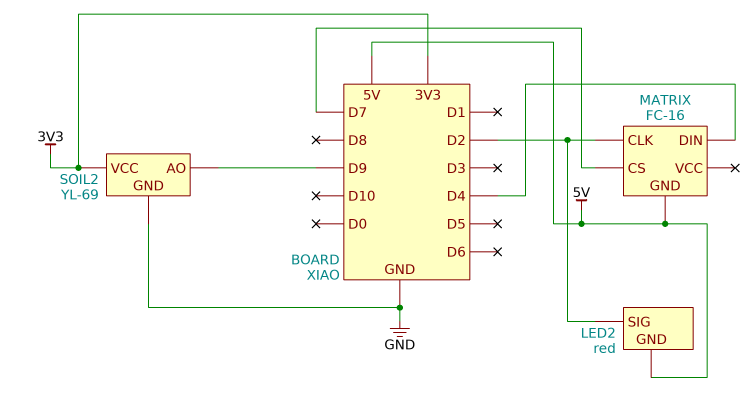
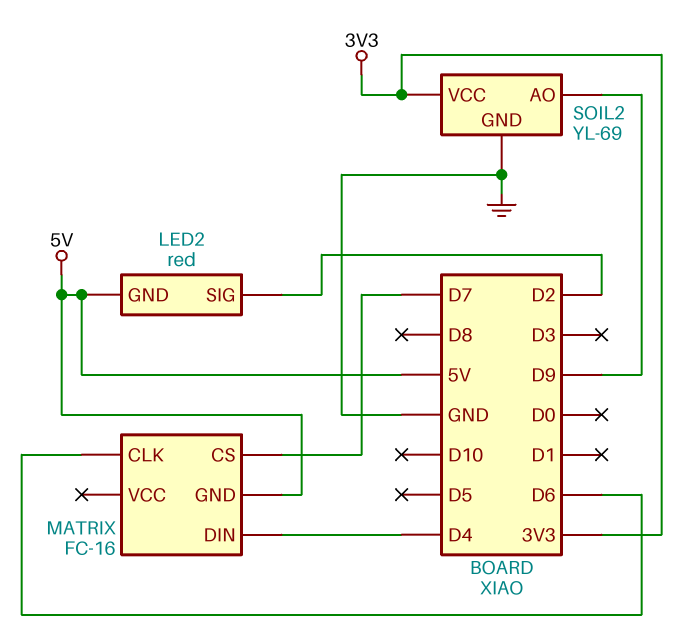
MATRIX pin CLK: D2 -> D6

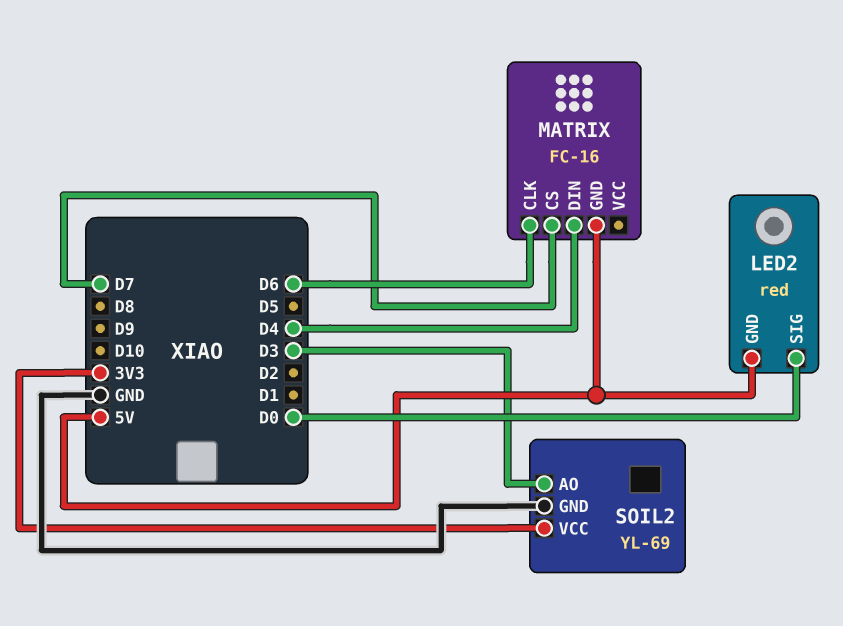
LED2 pin SIG: D2 -> D0
SOIL2 pin AO: D9 -> D3

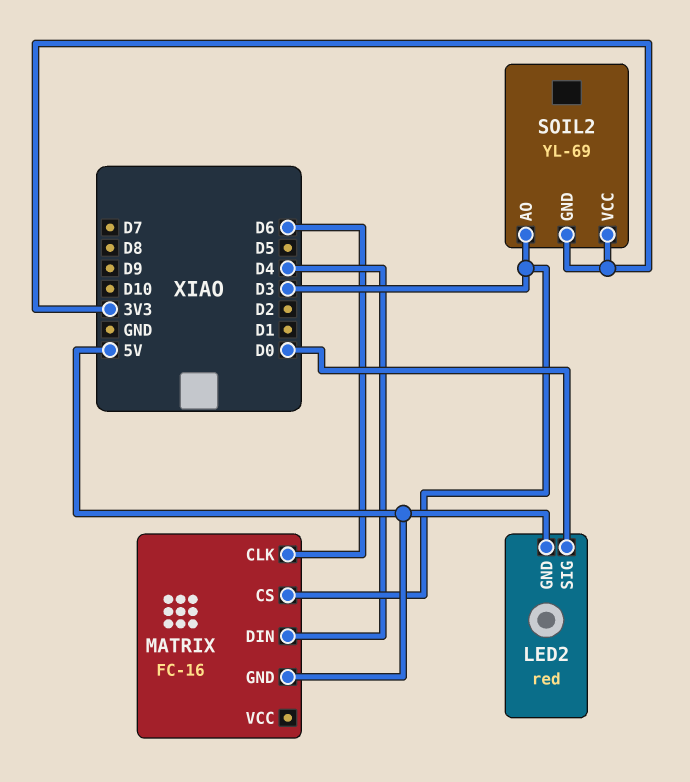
MATRIX pin CS: D7 -> D3
SOIL2 pin GND: GND -> 3V3

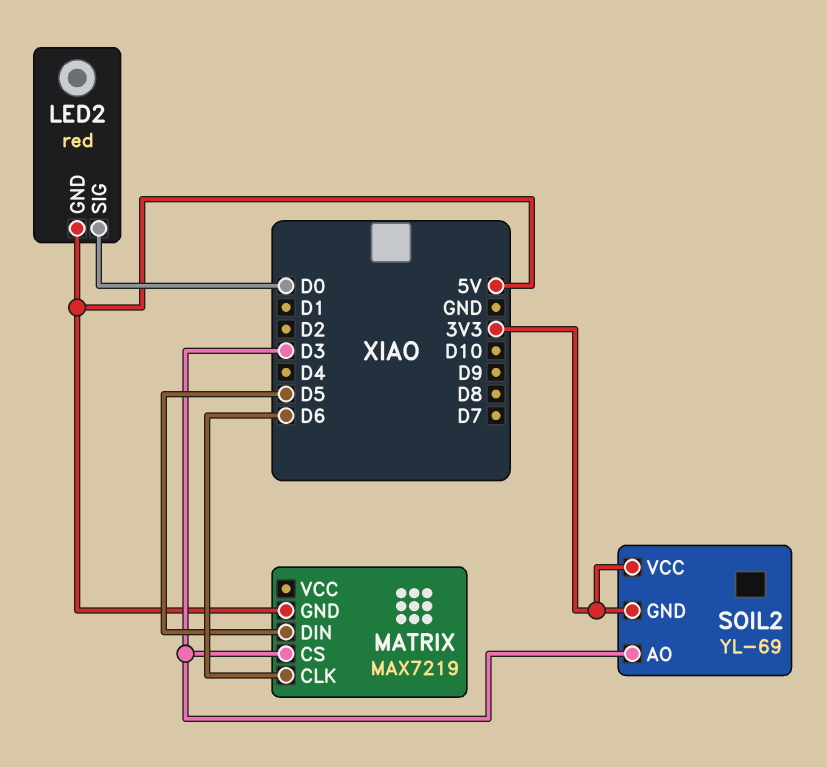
MATRIX: FC-16 -> MAX7219
MATRIX pin DIN: D4 -> D5

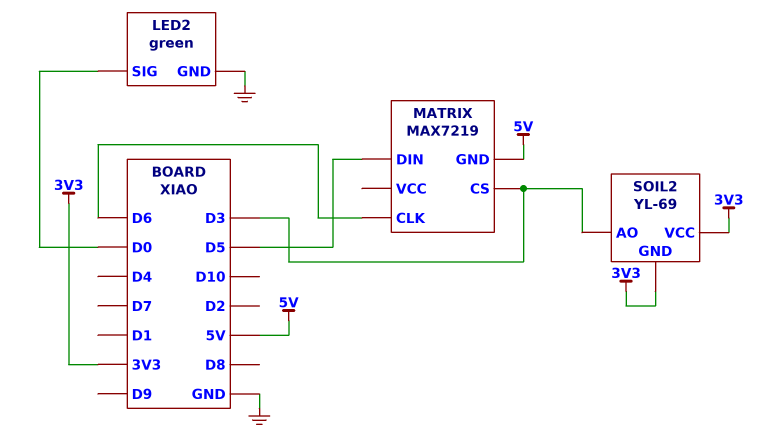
LED2: red -> green
LED2 pin GND: 5V -> GND

